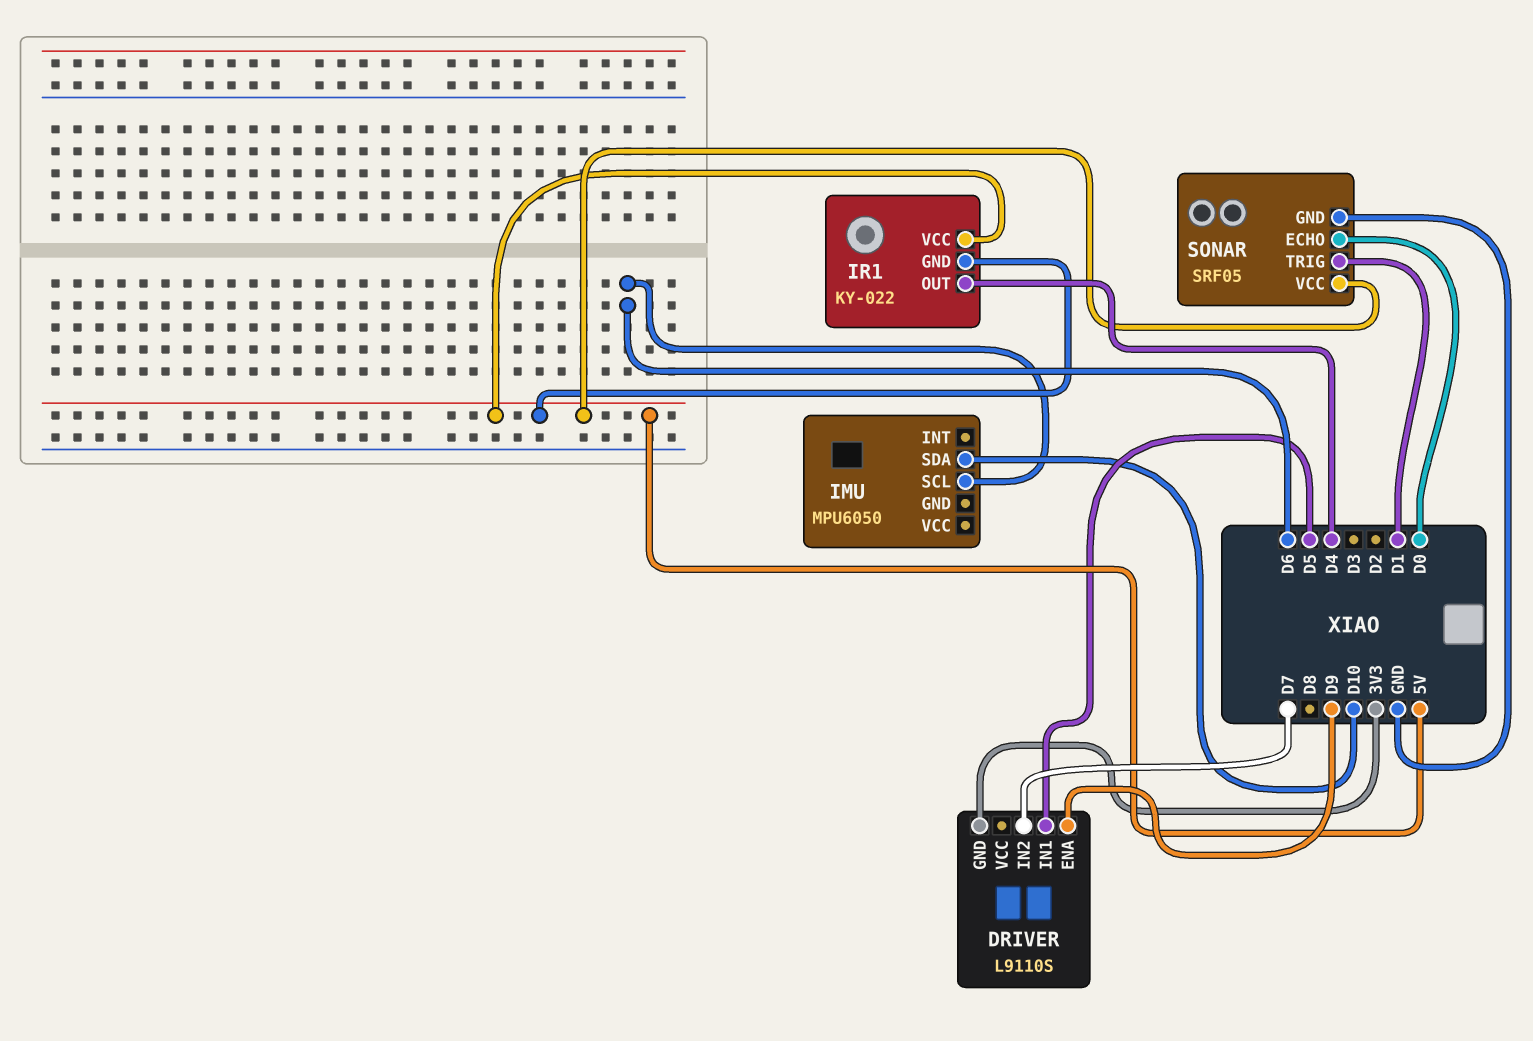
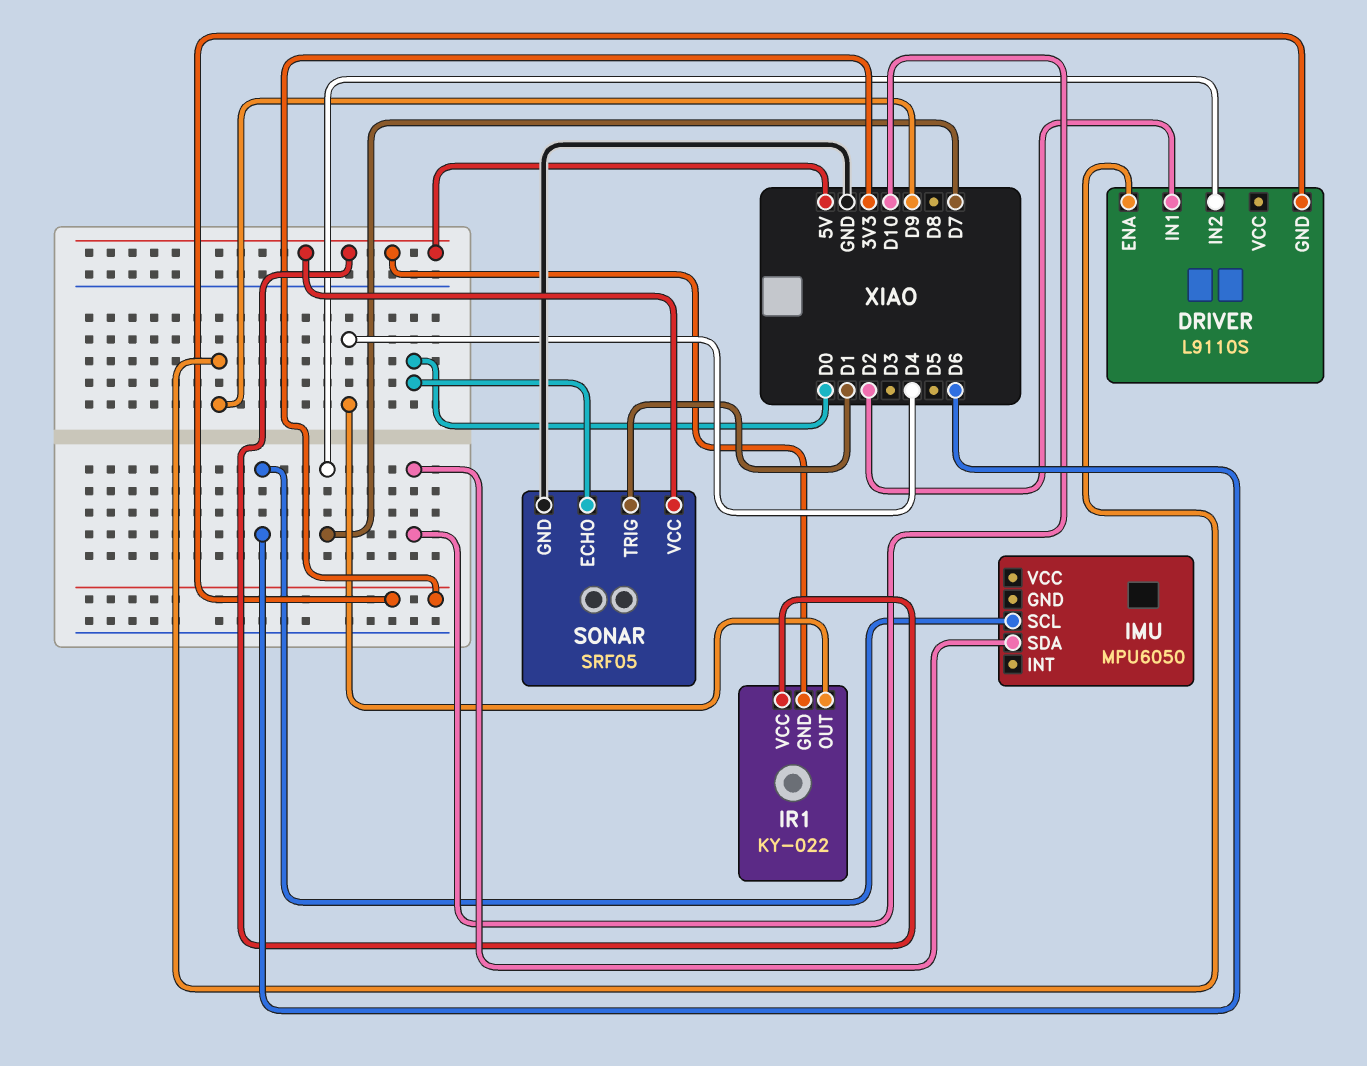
DRIVER pin IN1: D5 -> D2

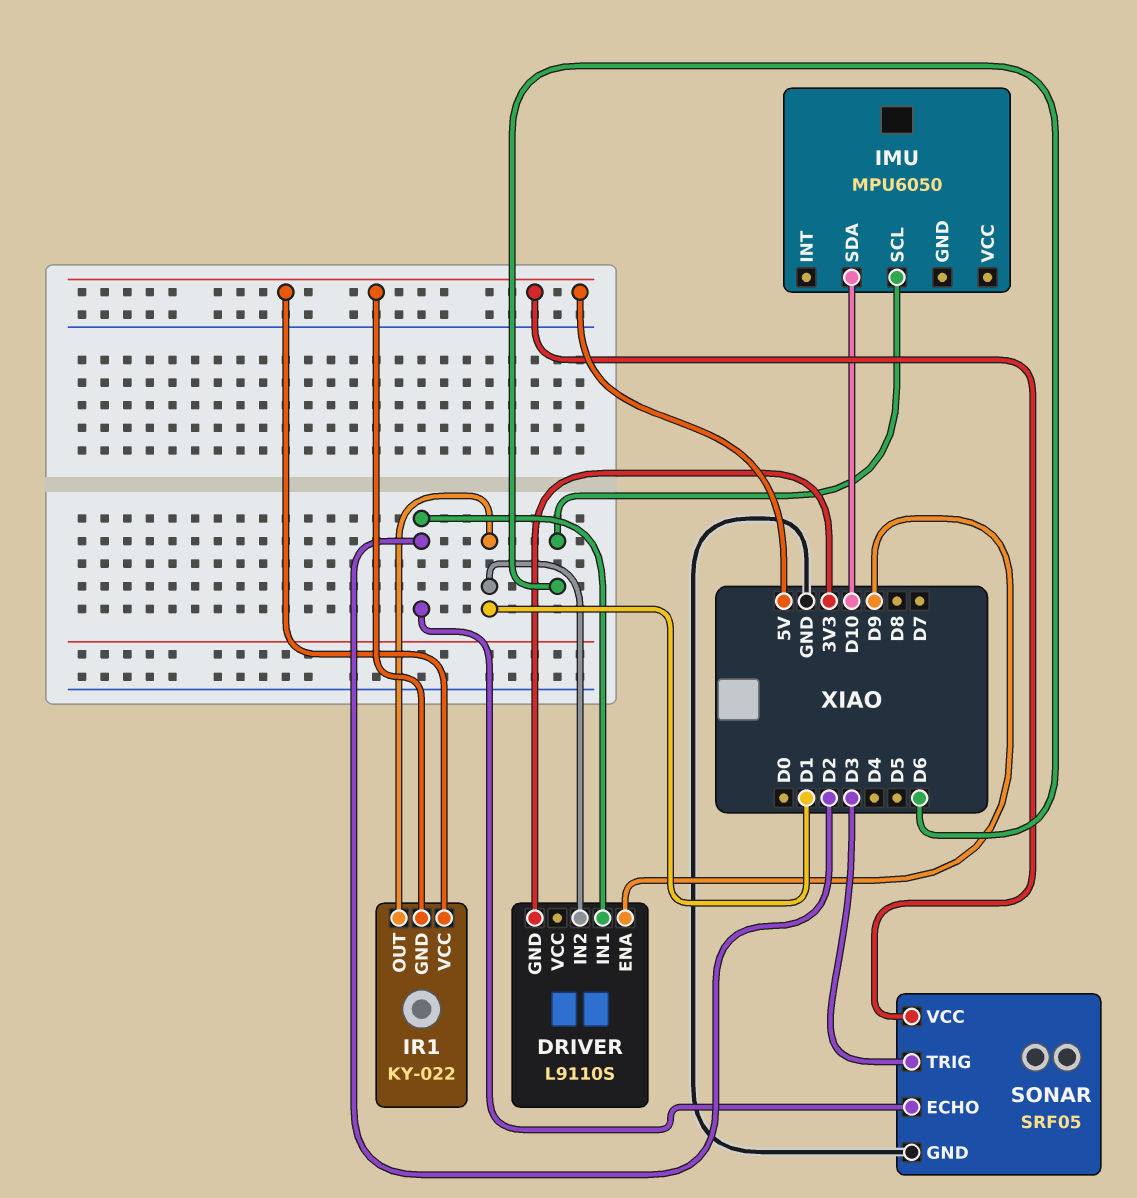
DRIVER pin IN2: D7 -> D1
IR1 pin OUT: D4 -> D1
SONAR pin ECHO: D0 -> D2
SONAR pin TRIG: D1 -> D3

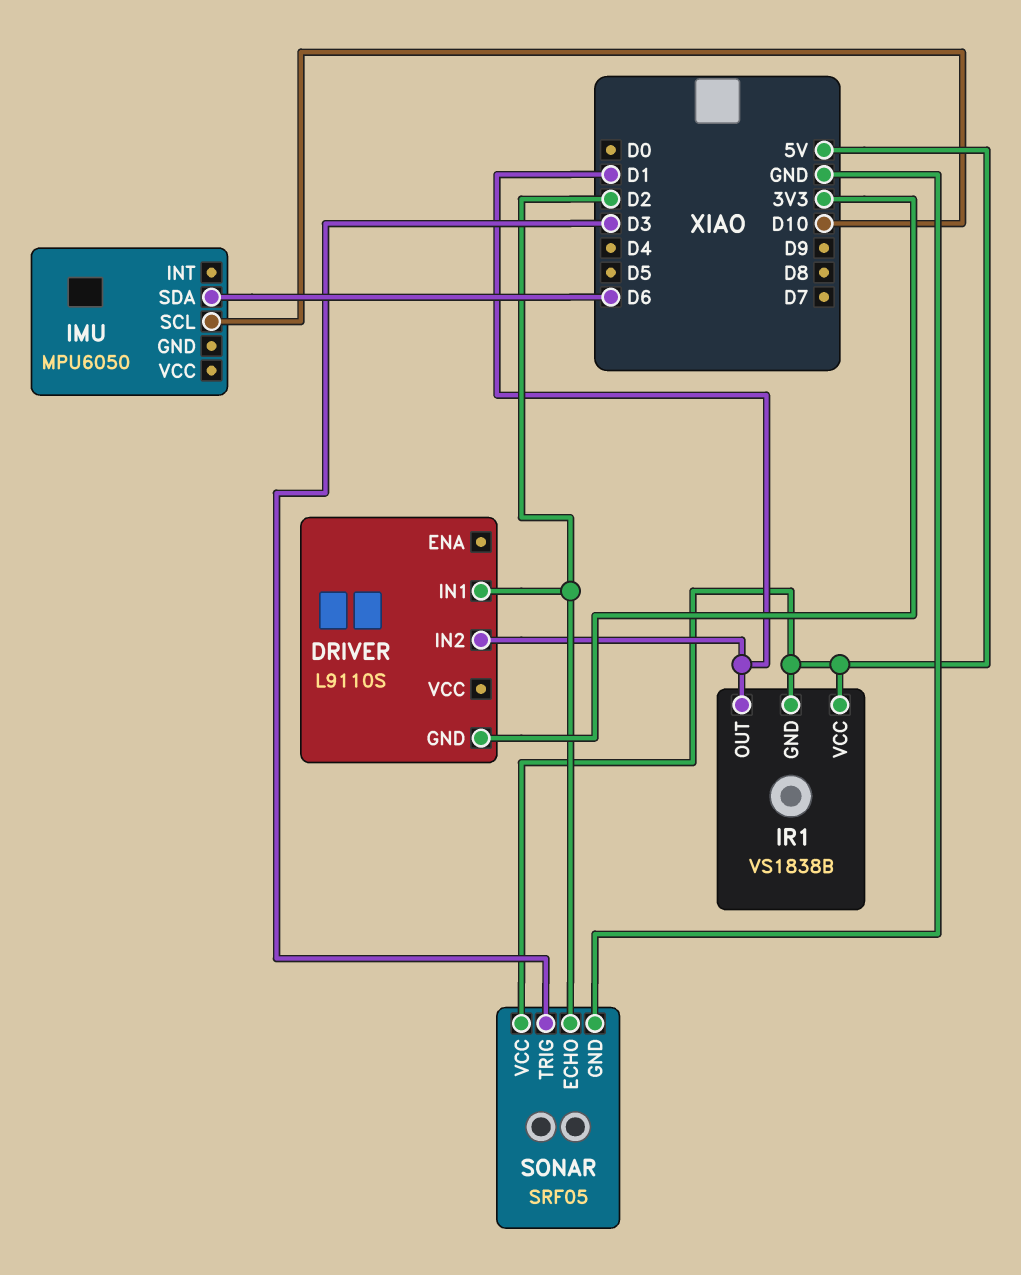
DRIVER pin ENA: D9 -> none
IMU pin SCL: D6 -> D10
IMU pin SDA: D10 -> D6
IR1: KY-022 -> VS1838B

